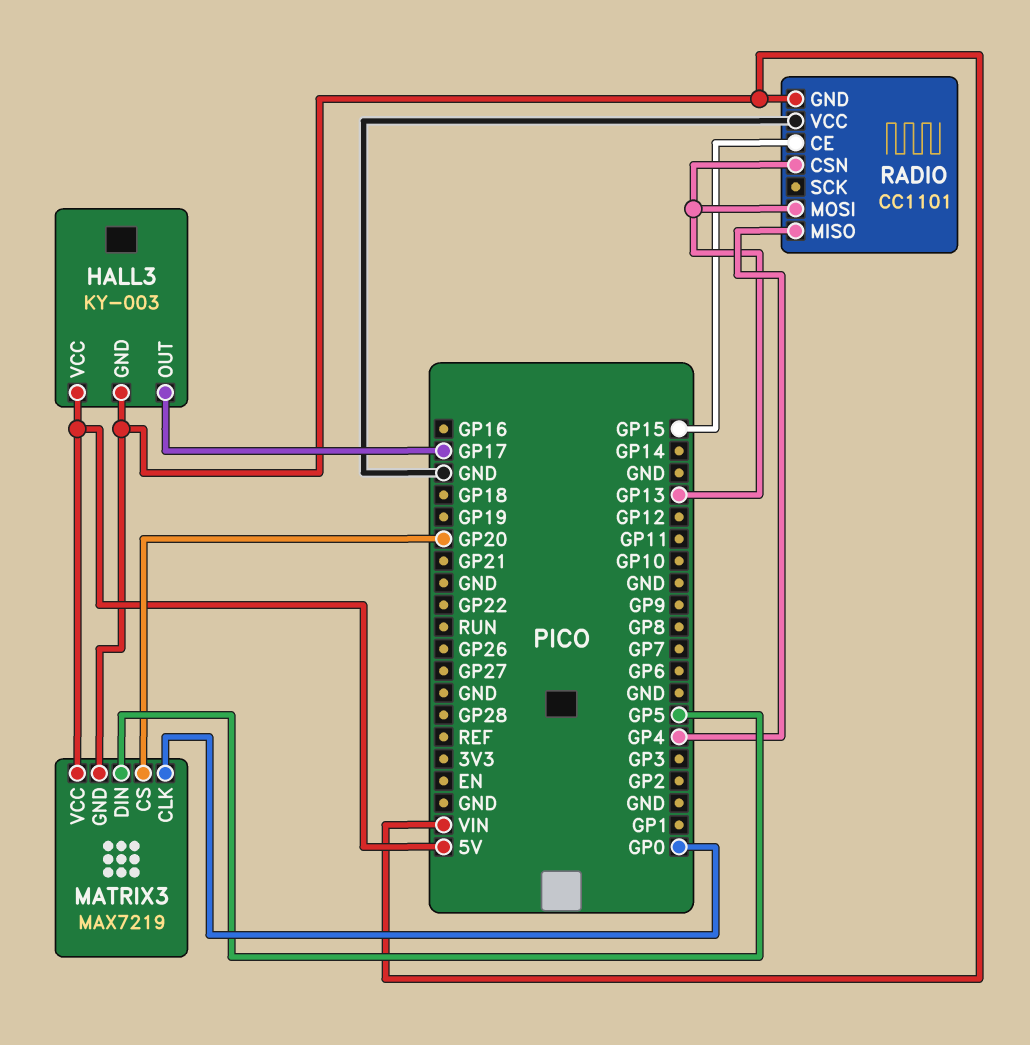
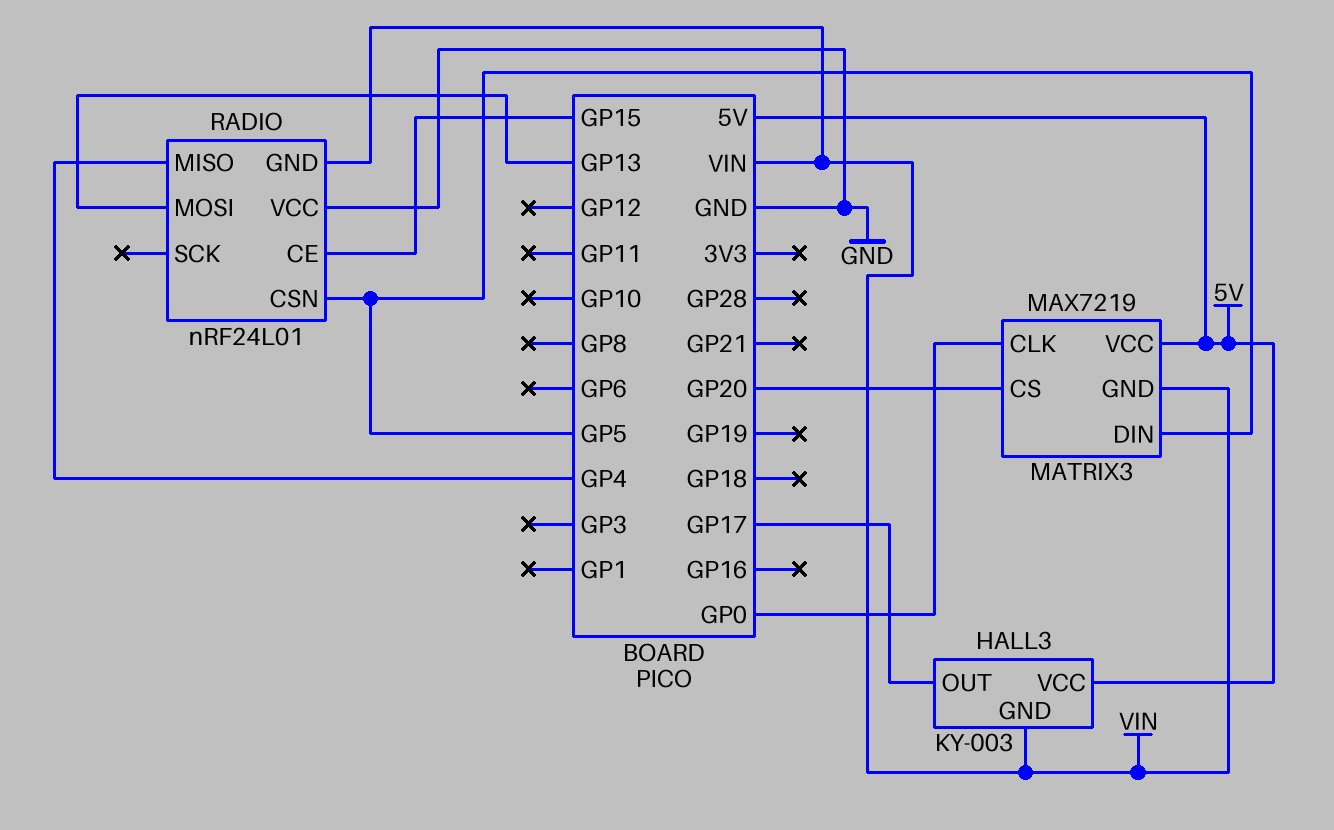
RADIO: CC1101 -> nRF24L01
RADIO pin CSN: GP13 -> GP5

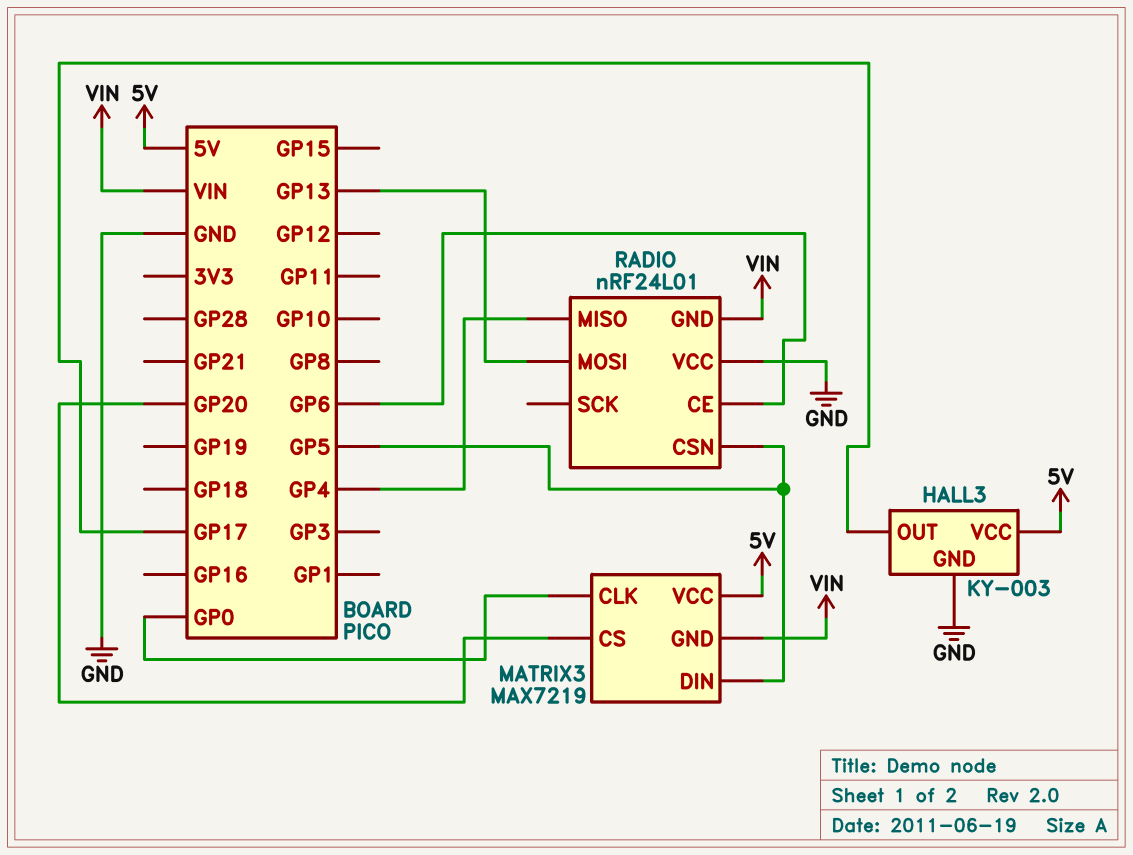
HALL3 pin GND: VIN -> GND
RADIO pin CE: GP15 -> GP6

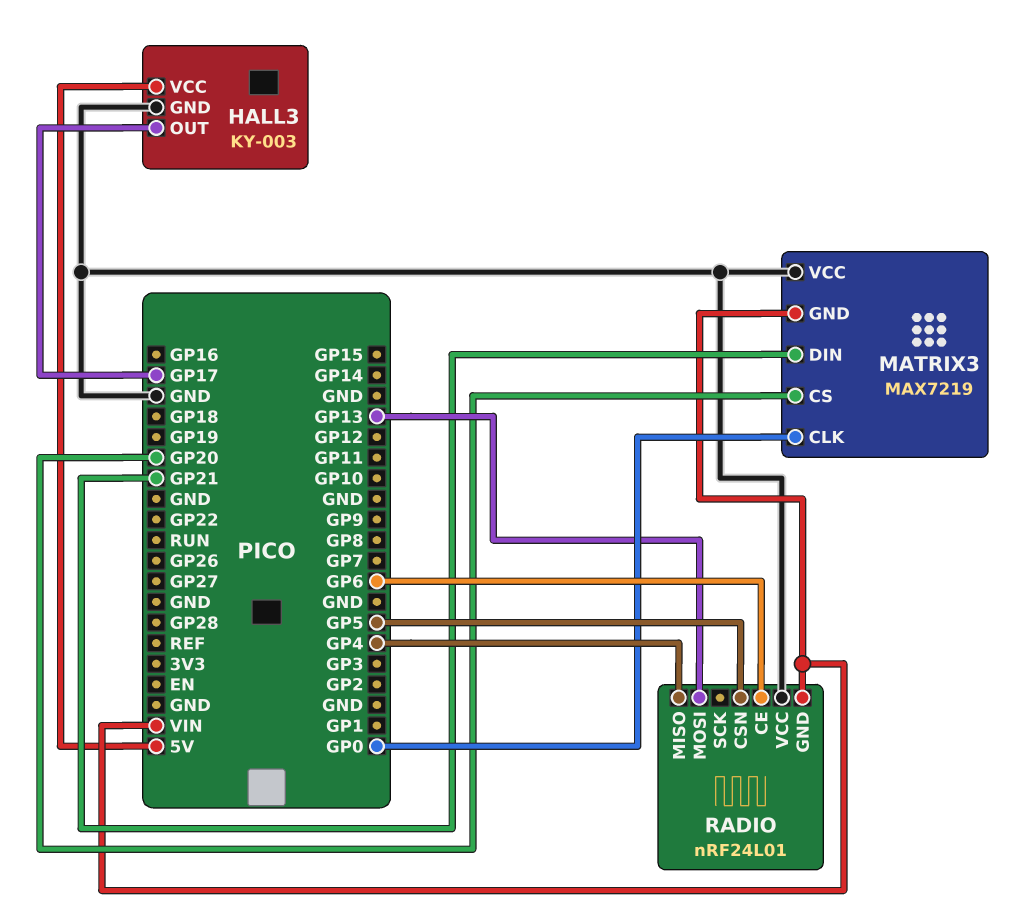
MATRIX3 pin DIN: GP5 -> GP21
MATRIX3 pin VCC: 5V -> GND

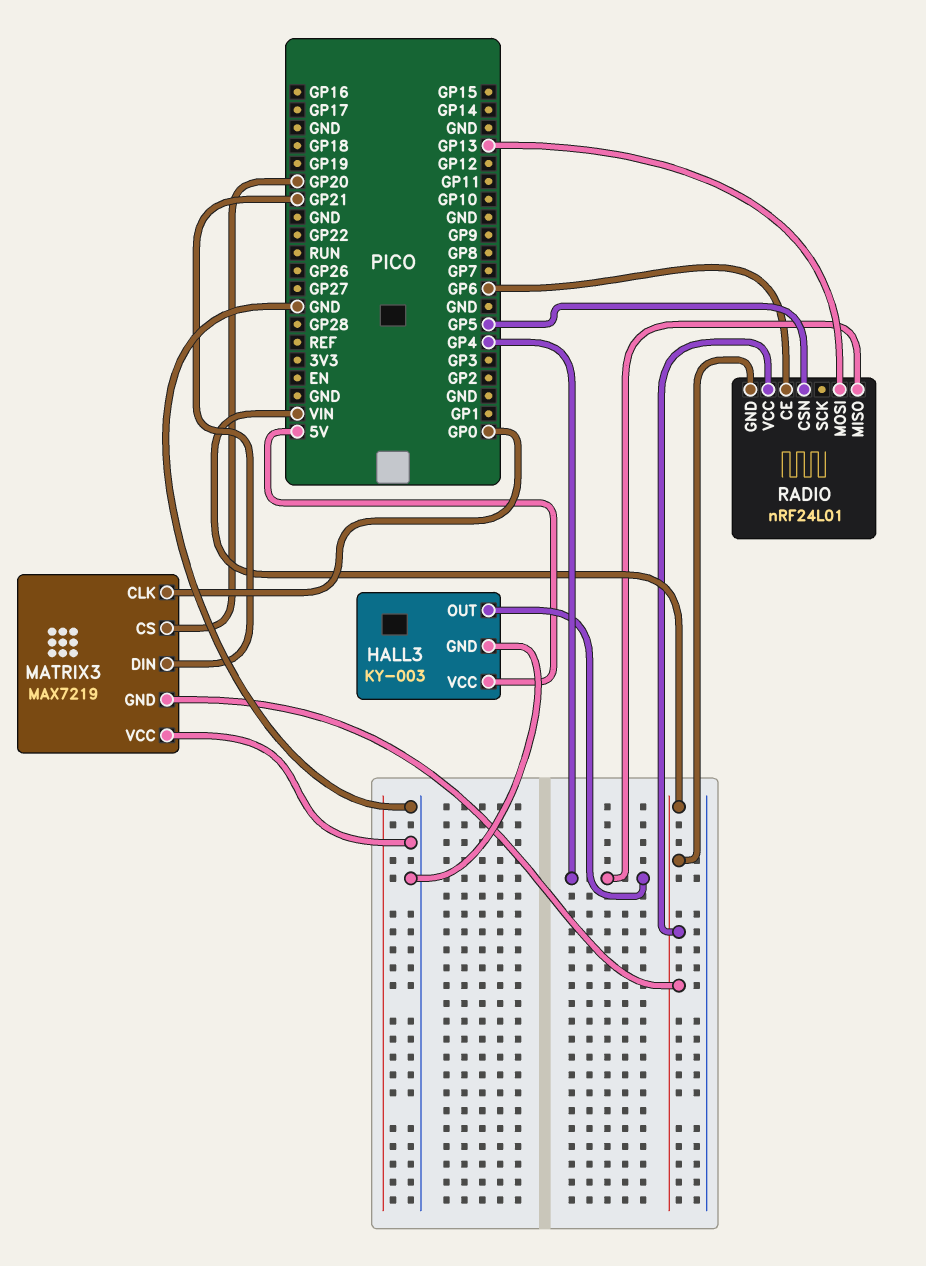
HALL3 pin OUT: GP17 -> GP4
RADIO pin VCC: GND -> VIN

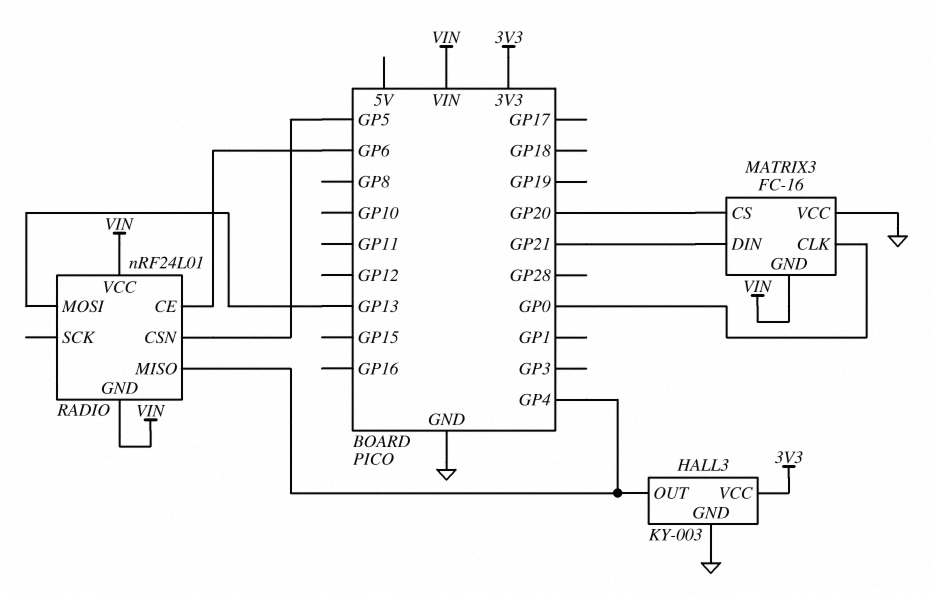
HALL3 pin VCC: 5V -> 3V3
MATRIX3: MAX7219 -> FC-16

